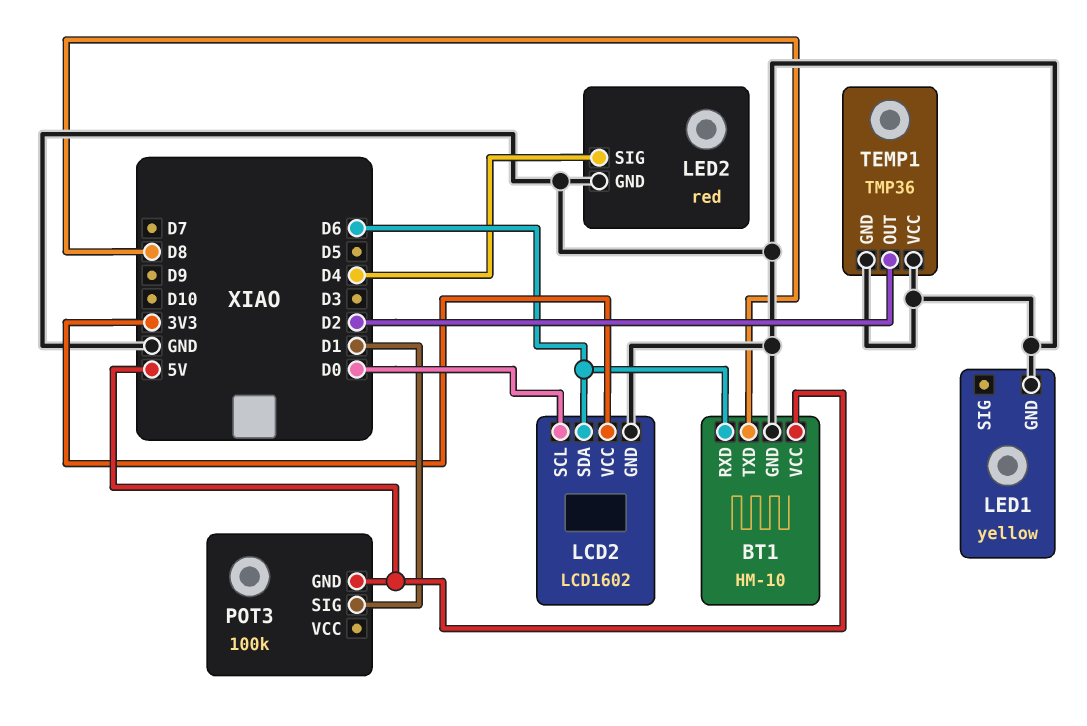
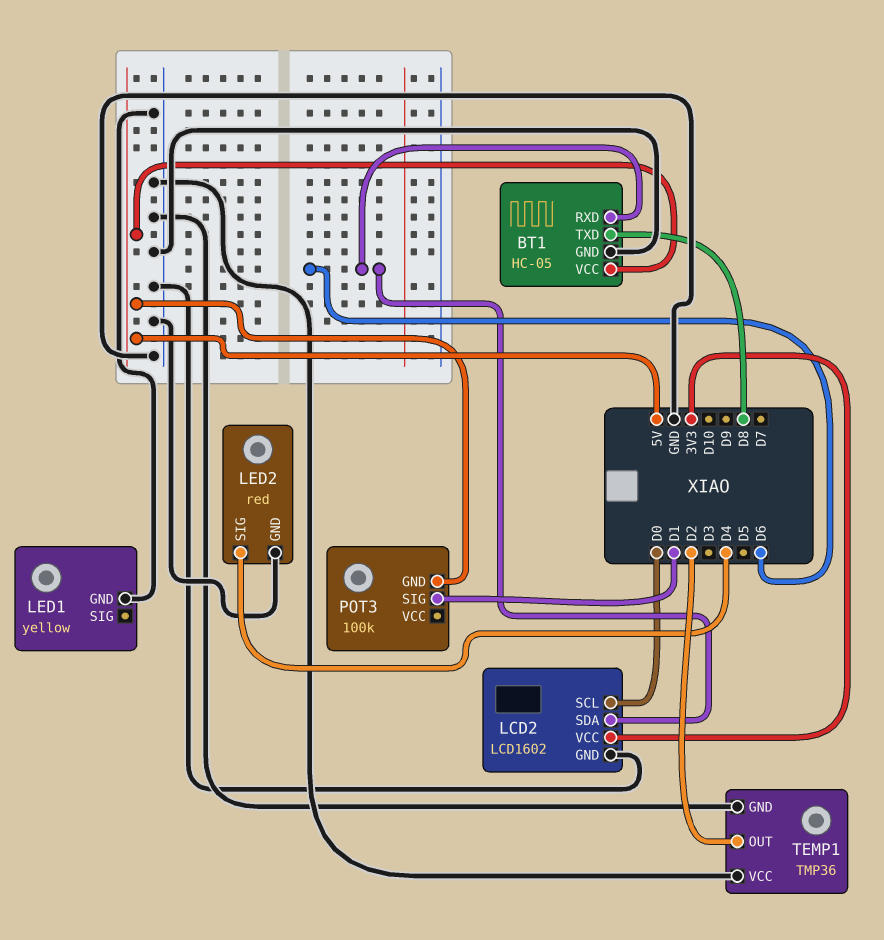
BT1: HM-10 -> HC-05

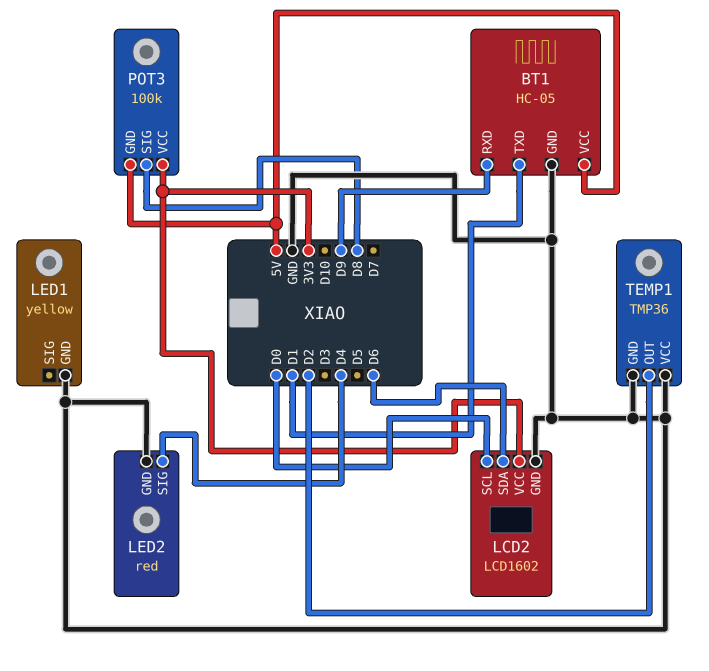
BT1 pin RXD: D6 -> D9
BT1 pin TXD: D8 -> D1
POT3 pin SIG: D1 -> D8
POT3 pin VCC: none -> 3V3

